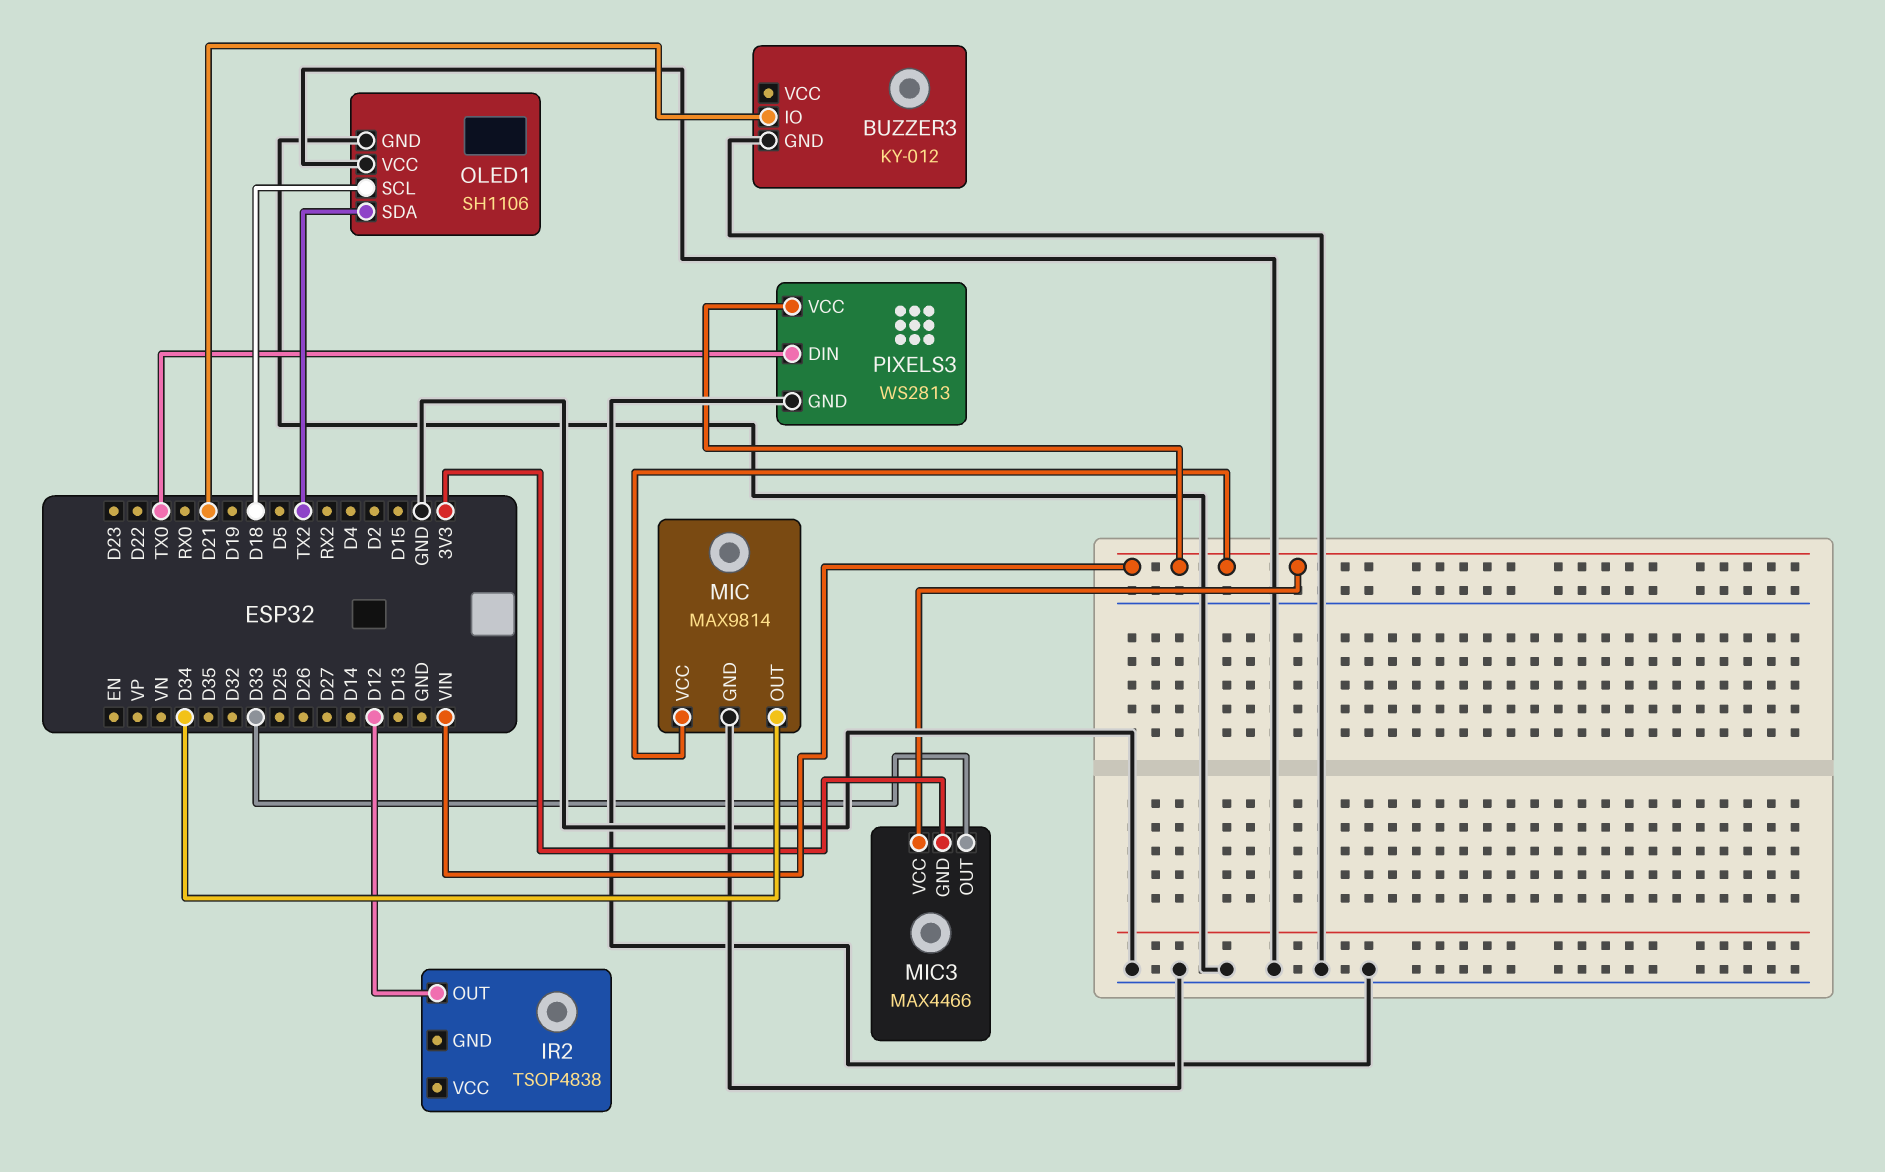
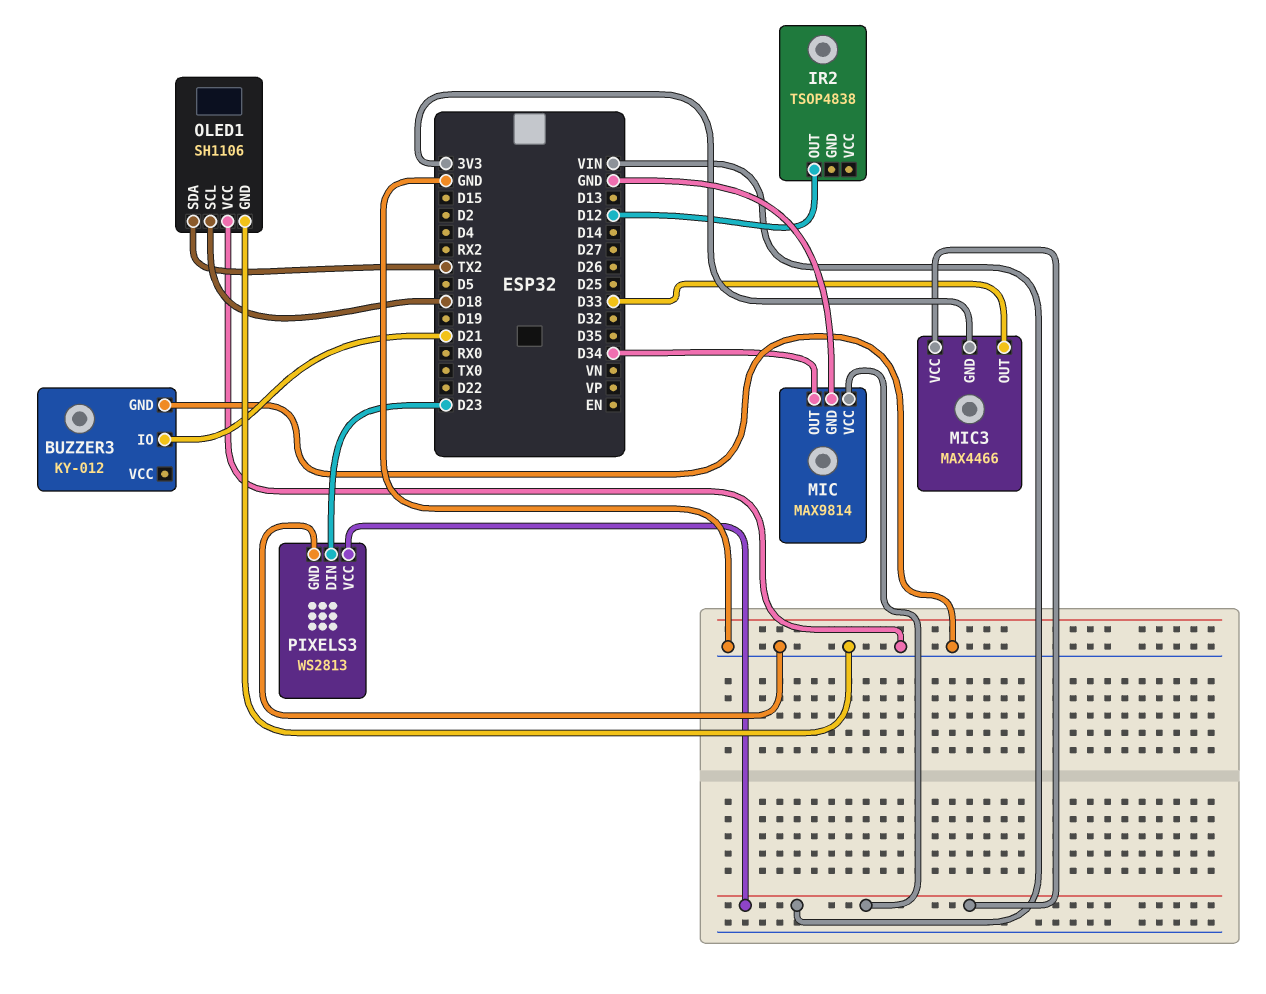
PIXELS3 pin DIN: TX0 -> D23

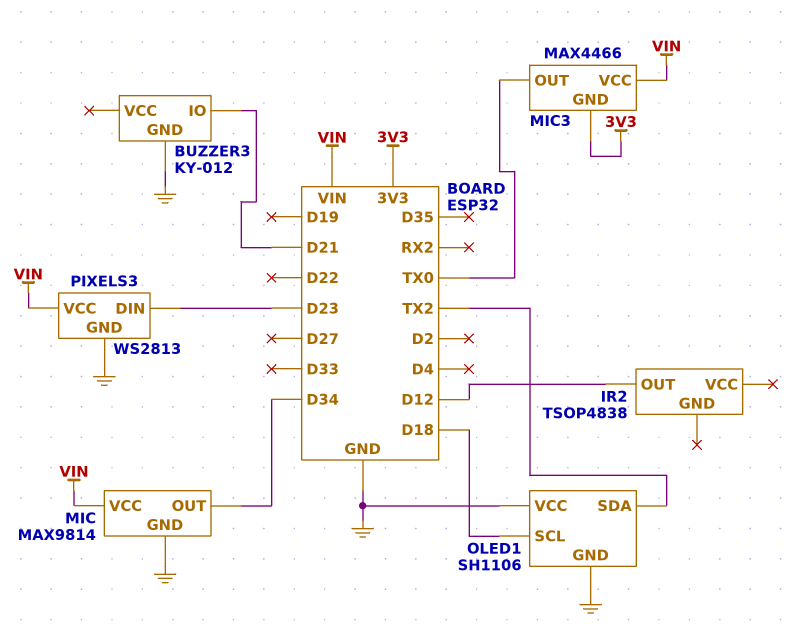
MIC3 pin OUT: D33 -> TX0

